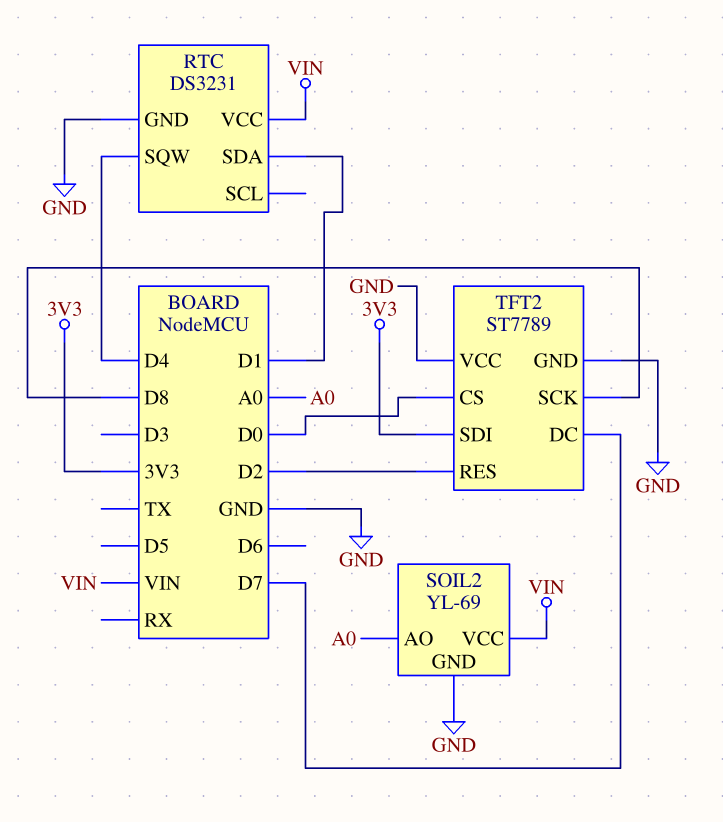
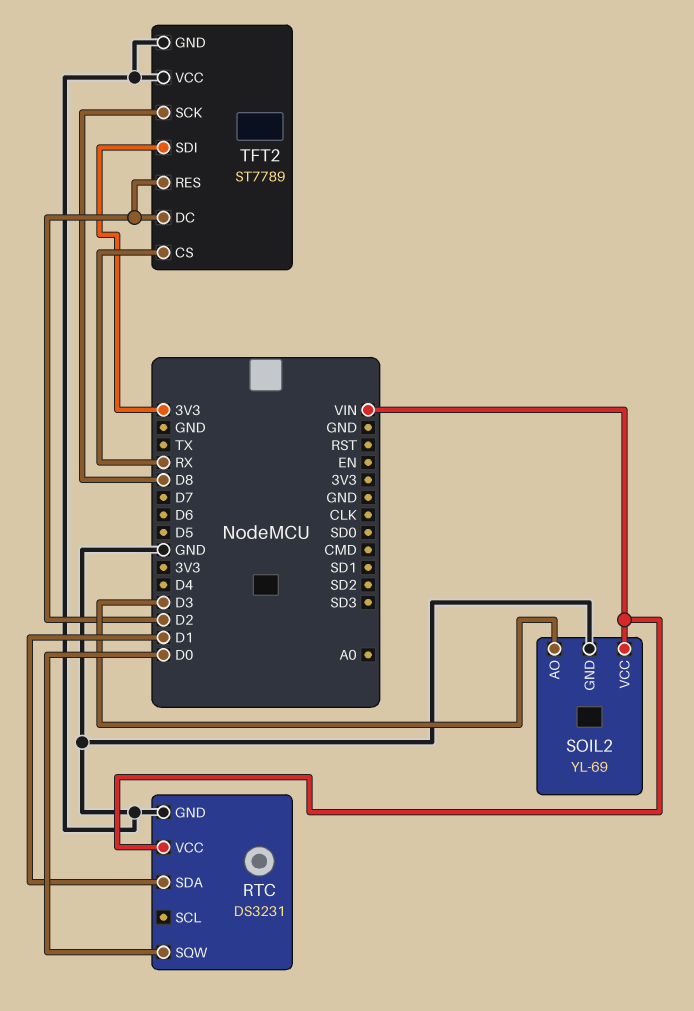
RTC pin SQW: D4 -> D0
SOIL2 pin AO: A0 -> D3
TFT2 pin CS: D0 -> RX
TFT2 pin DC: D7 -> D2

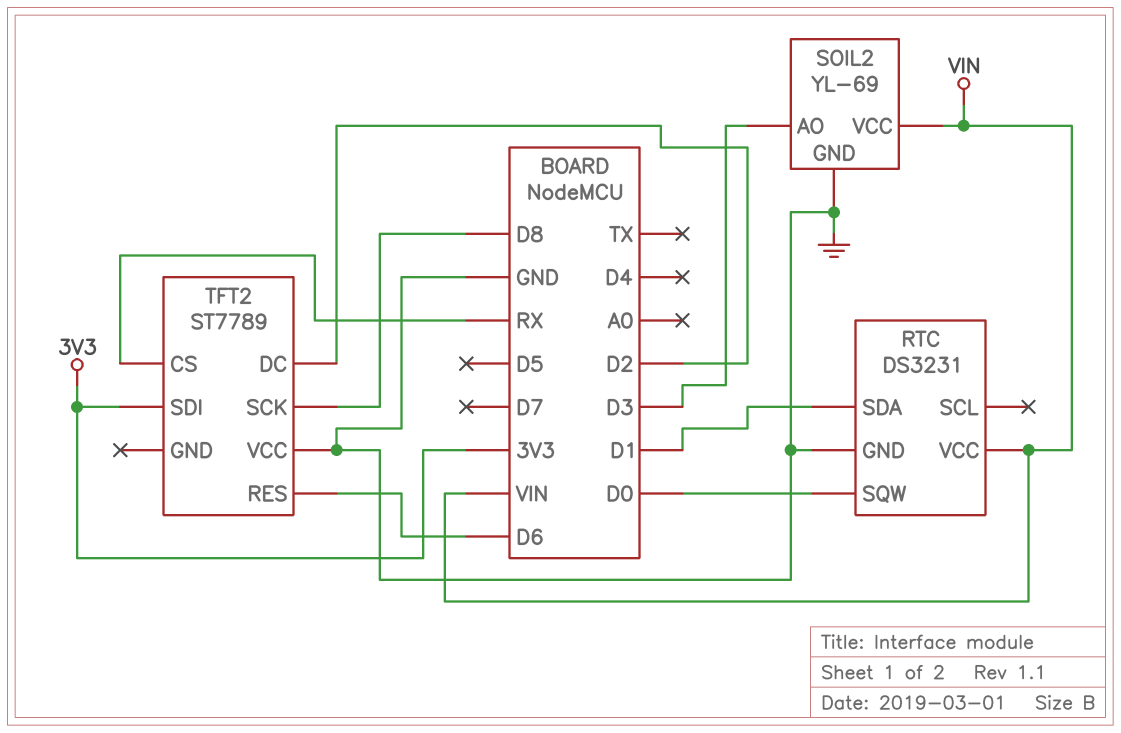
TFT2 pin GND: GND -> none
TFT2 pin RES: D2 -> D6

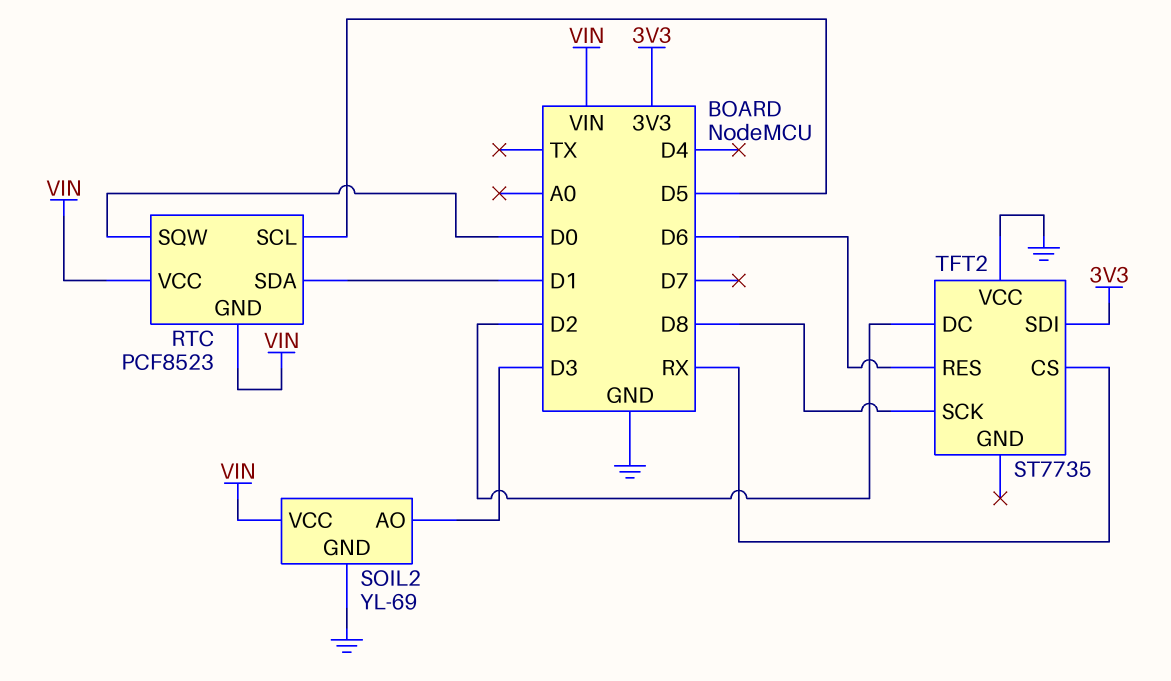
RTC: DS3231 -> PCF8523
RTC pin GND: GND -> VIN
RTC pin SCL: none -> D5
TFT2: ST7789 -> ST7735

